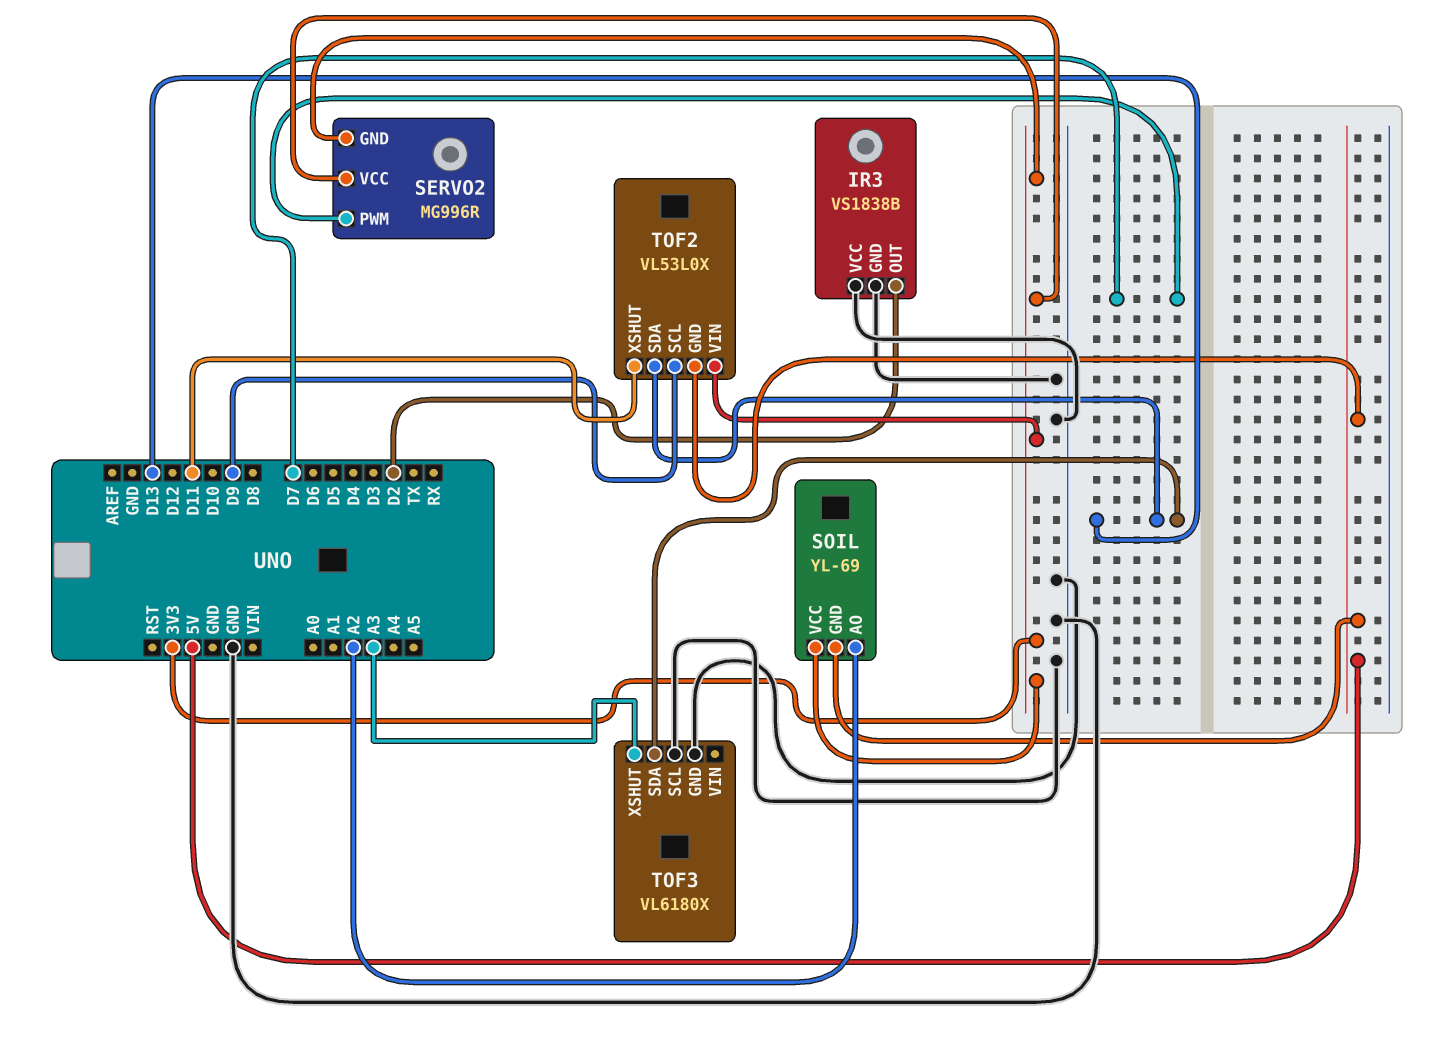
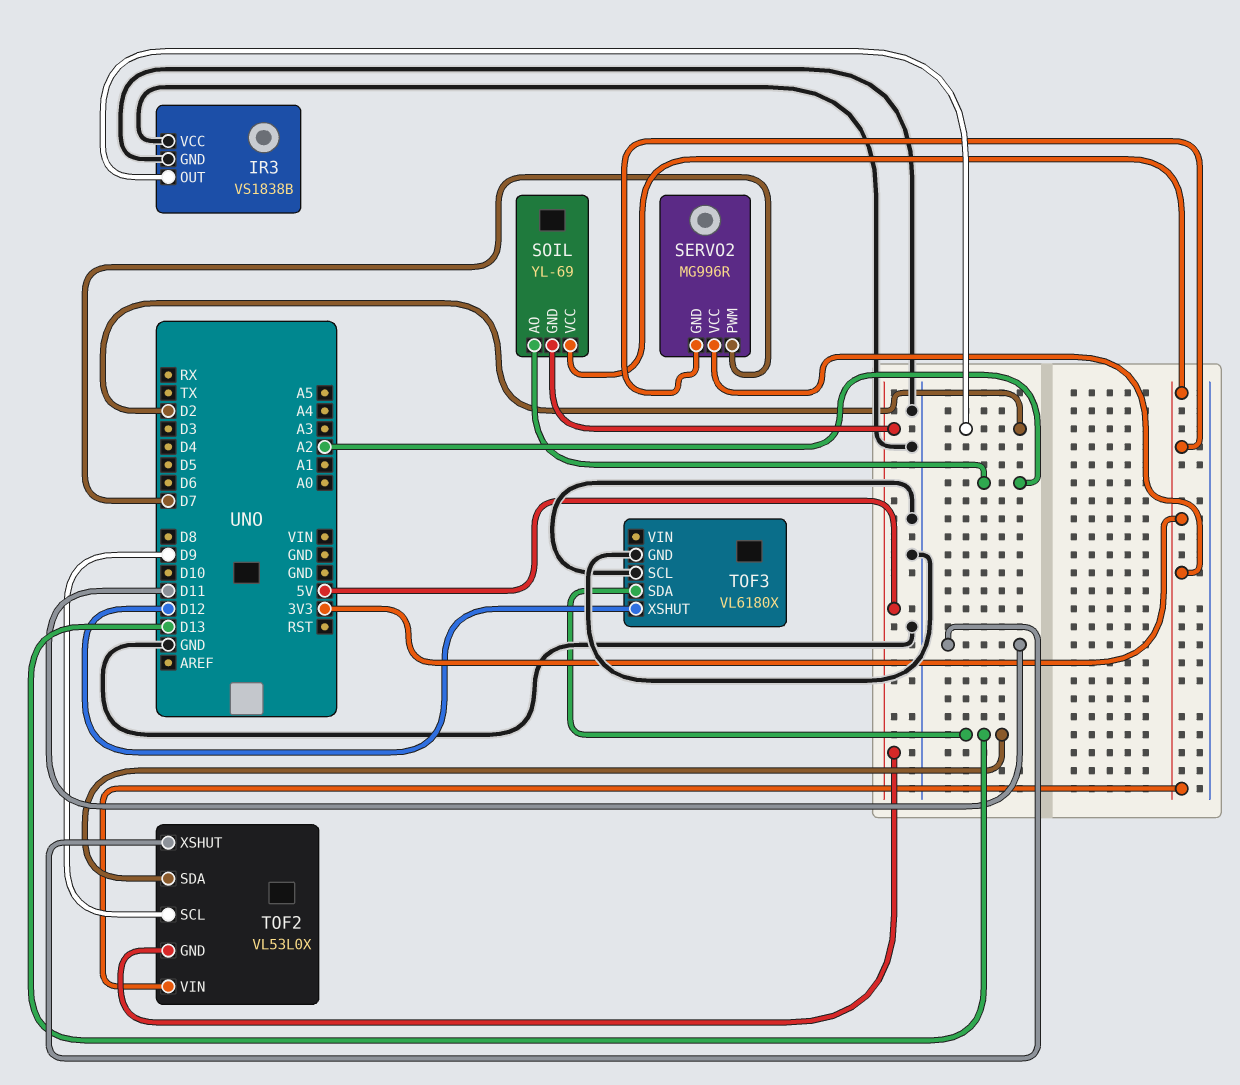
TOF3 pin XSHUT: A3 -> D12

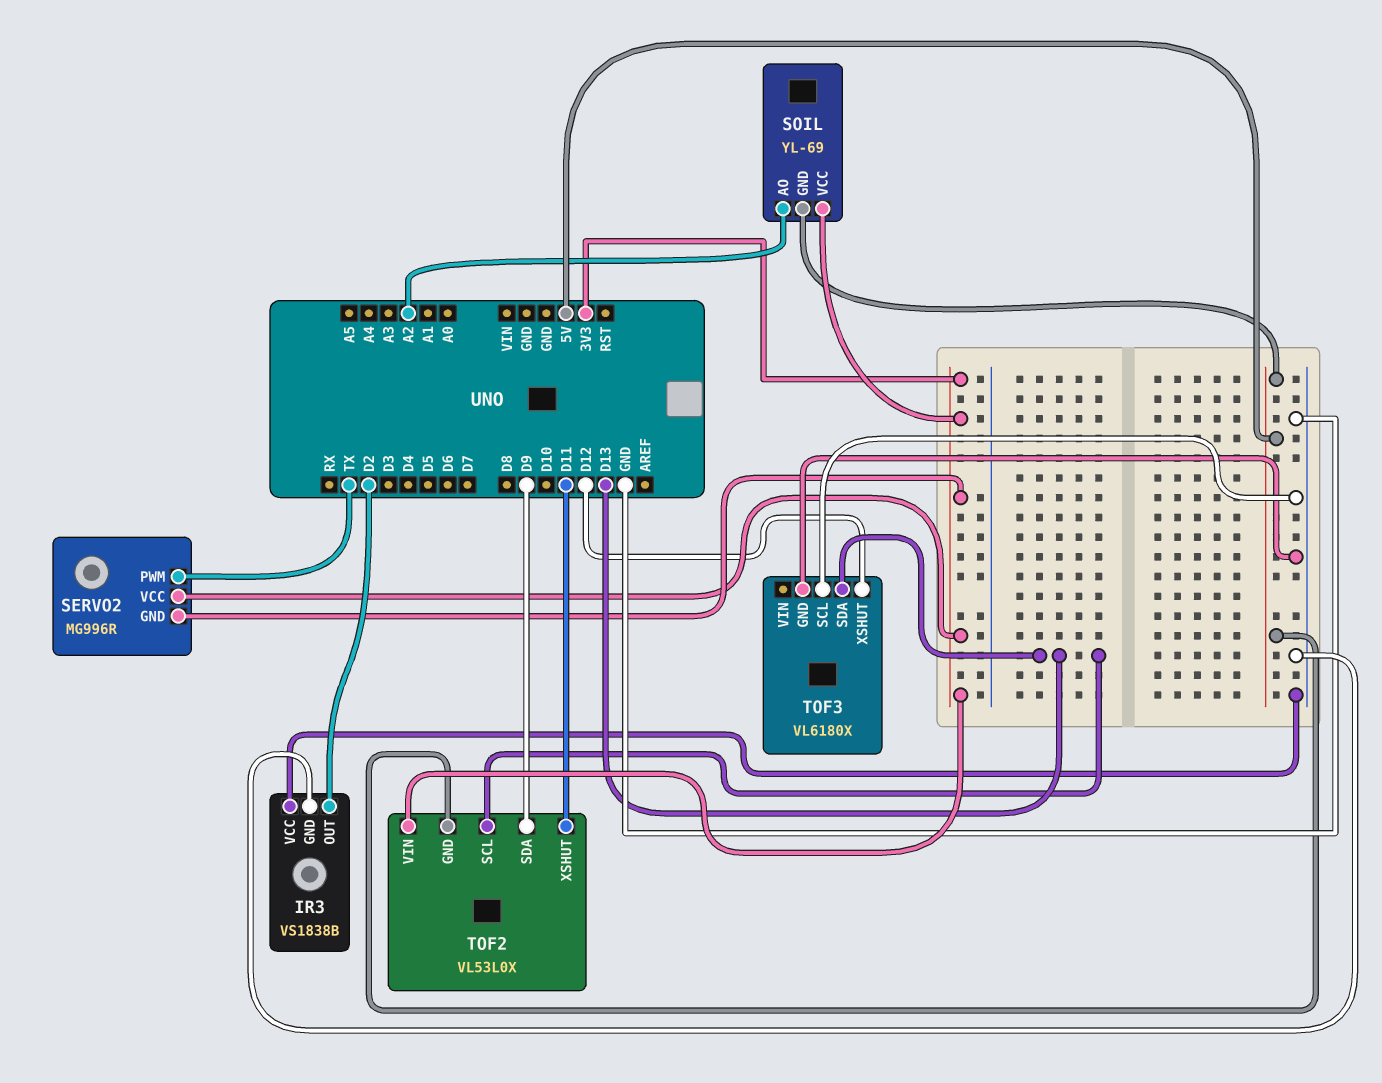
SERVO2 pin PWM: D7 -> TX
TOF2 pin SCL: D9 -> D13
TOF2 pin SDA: D13 -> D9

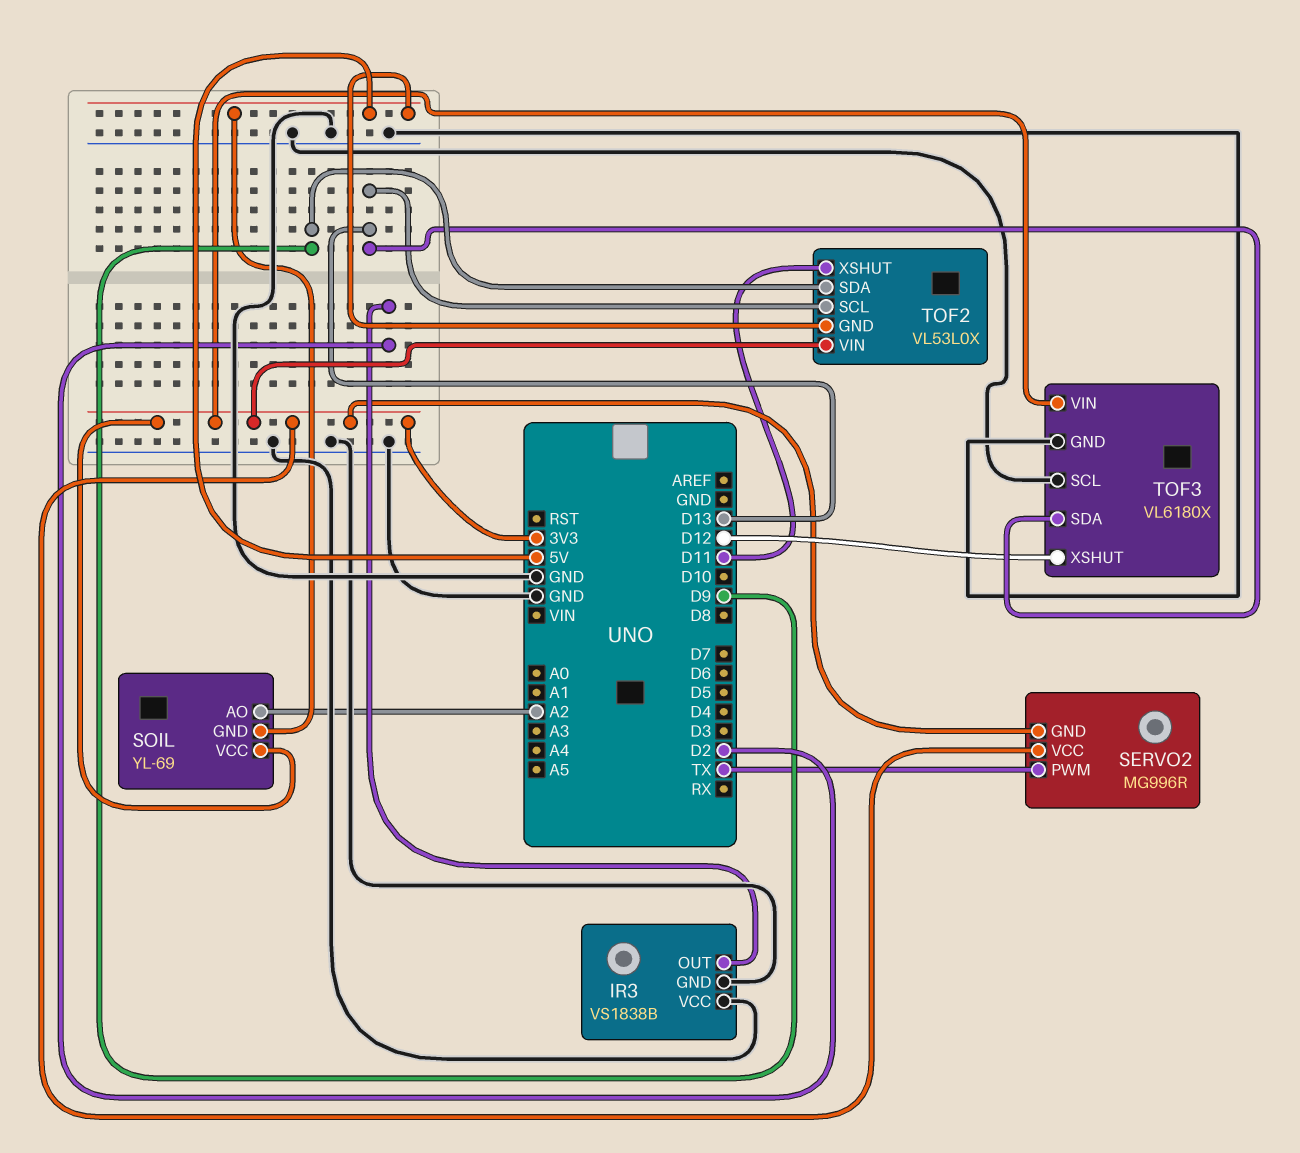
TOF3 pin VIN: none -> 3V3

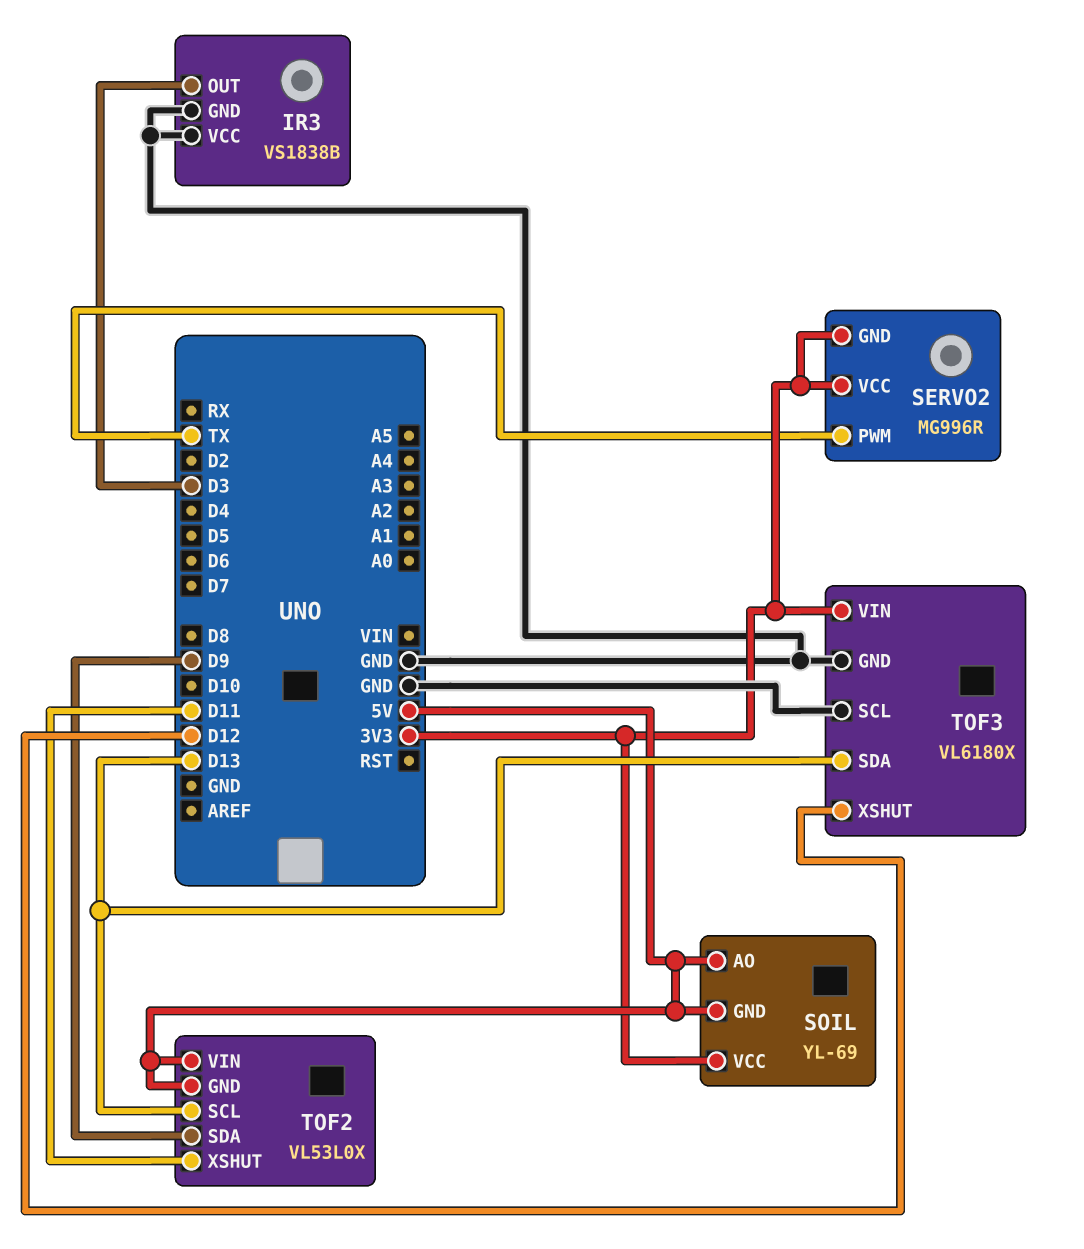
IR3 pin OUT: D2 -> D3
SOIL pin AO: A2 -> 5V
TOF2 pin VIN: 3V3 -> 5V

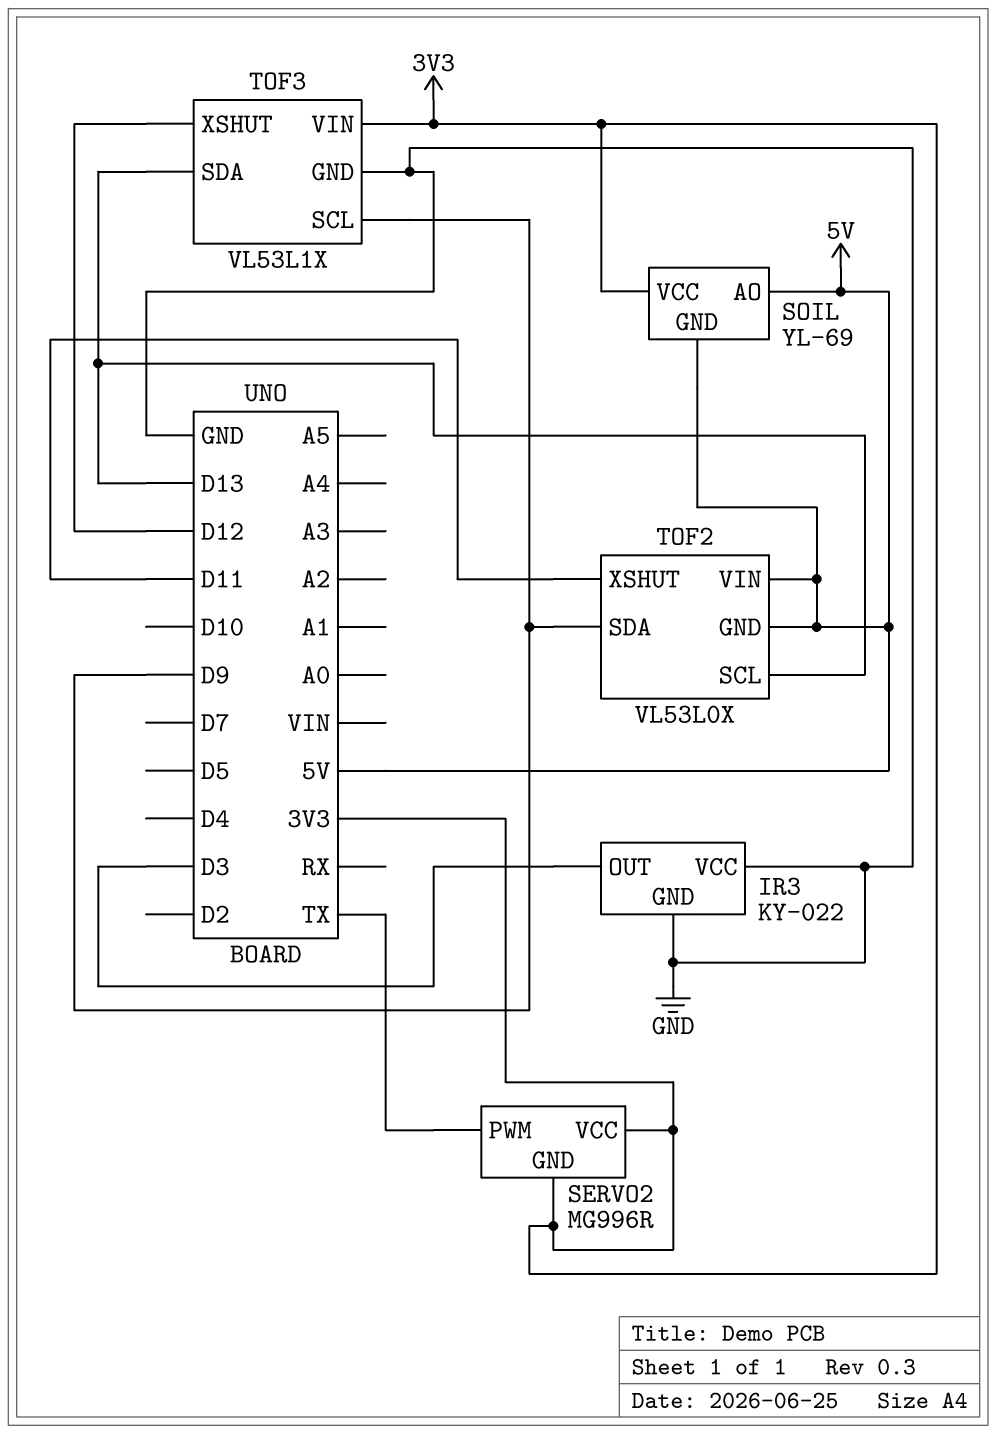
IR3: VS1838B -> KY-022
TOF3: VL6180X -> VL53L1X
TOF3 pin SCL: GND -> D9

